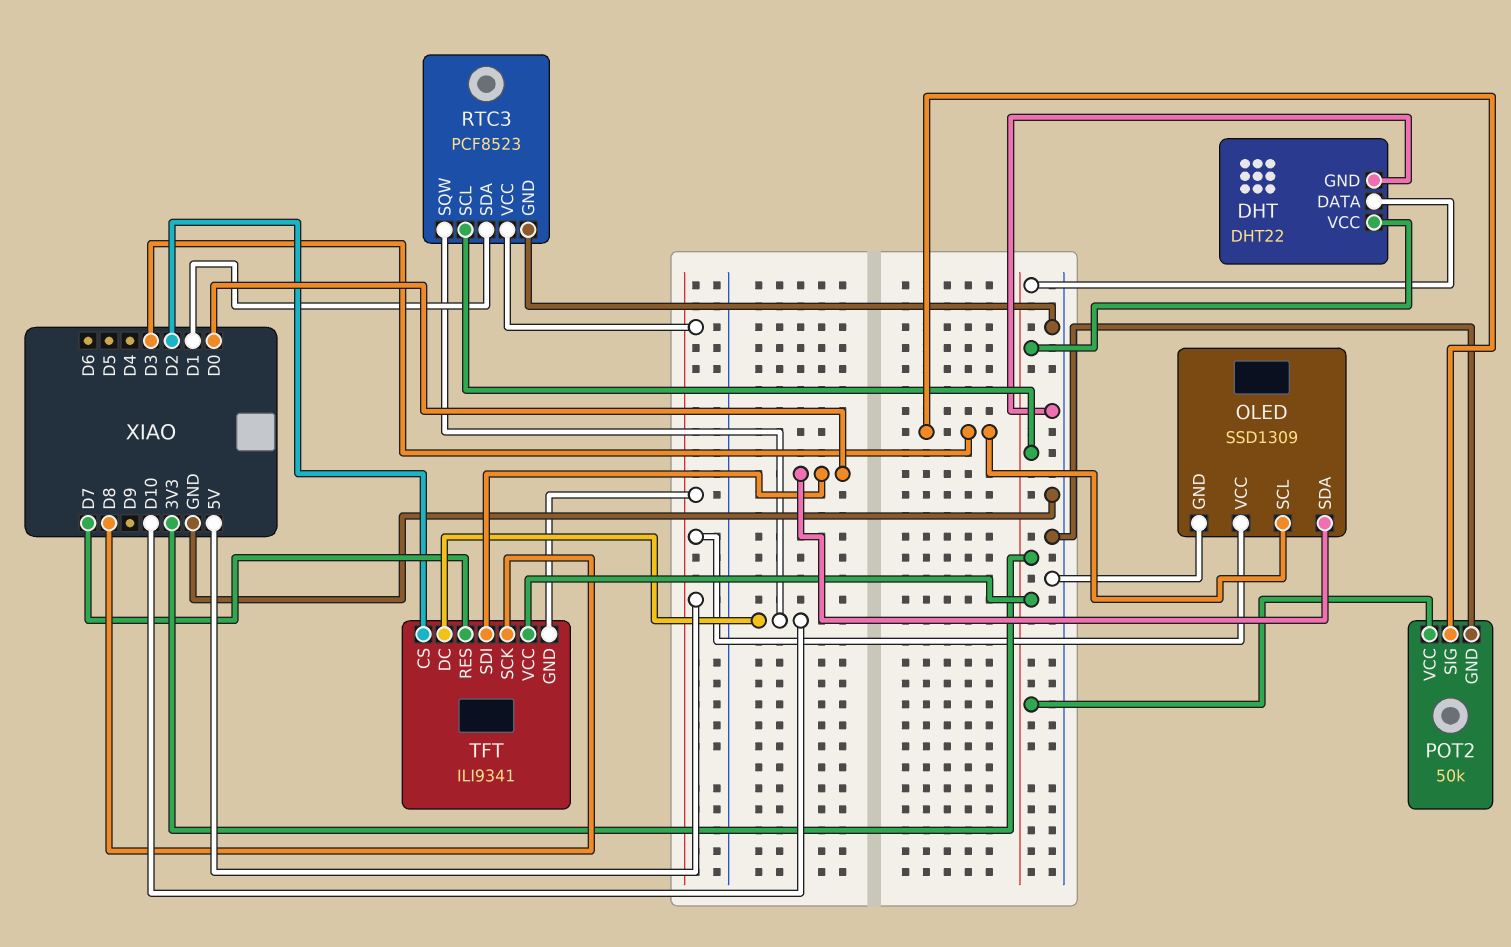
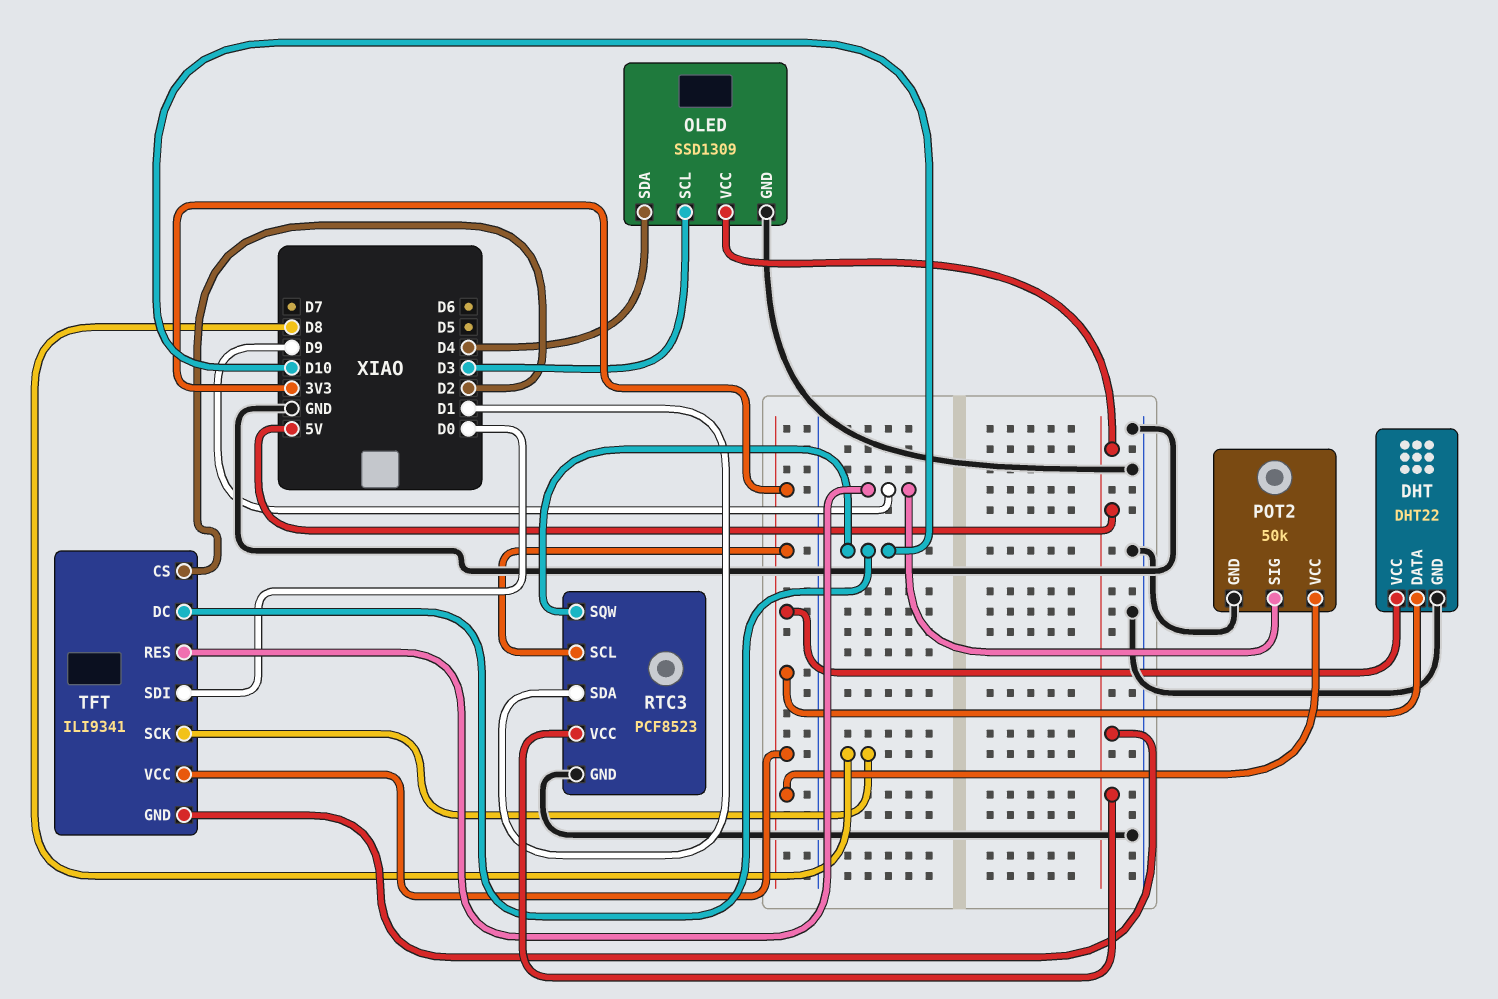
OLED pin SDA: D0 -> D4
POT2 pin SIG: D3 -> D9
TFT pin RES: D7 -> D9

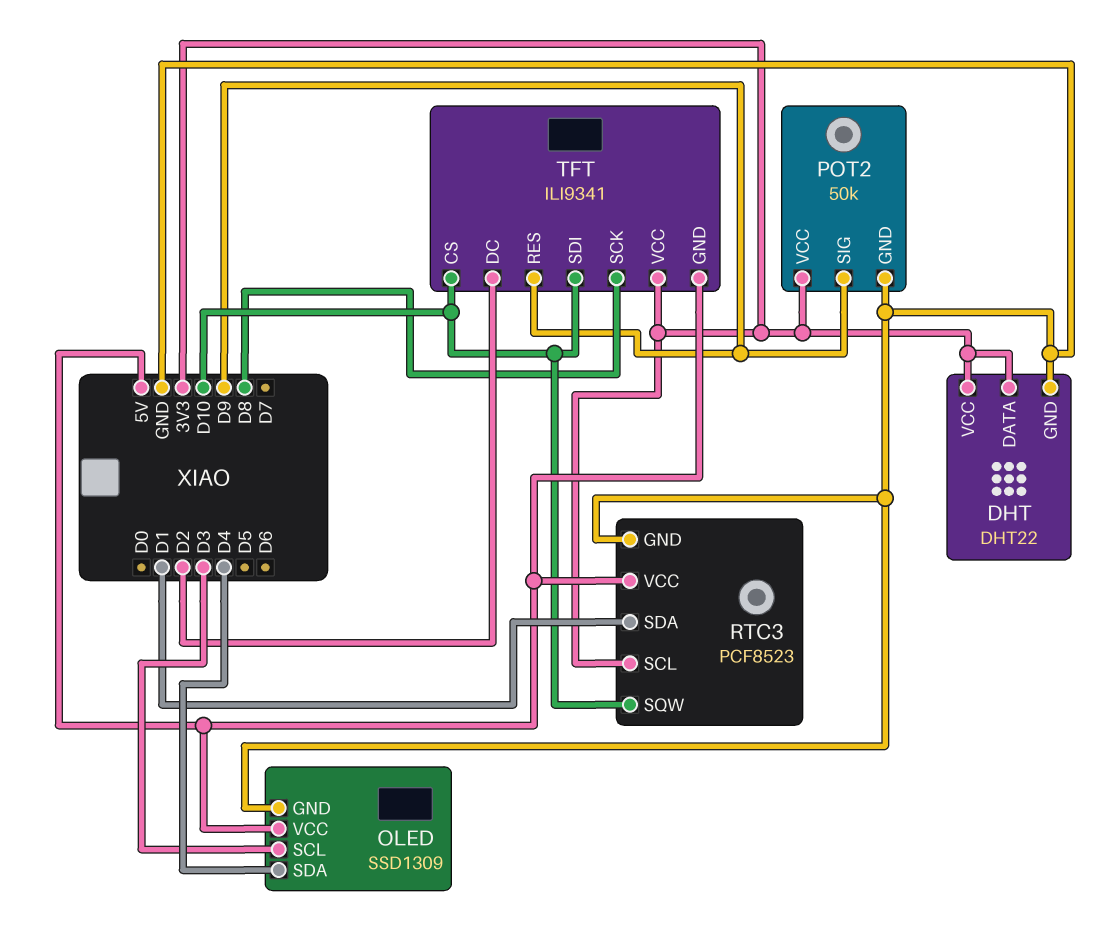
TFT pin CS: D2 -> D10
TFT pin DC: D10 -> D2
TFT pin SDI: D0 -> D10

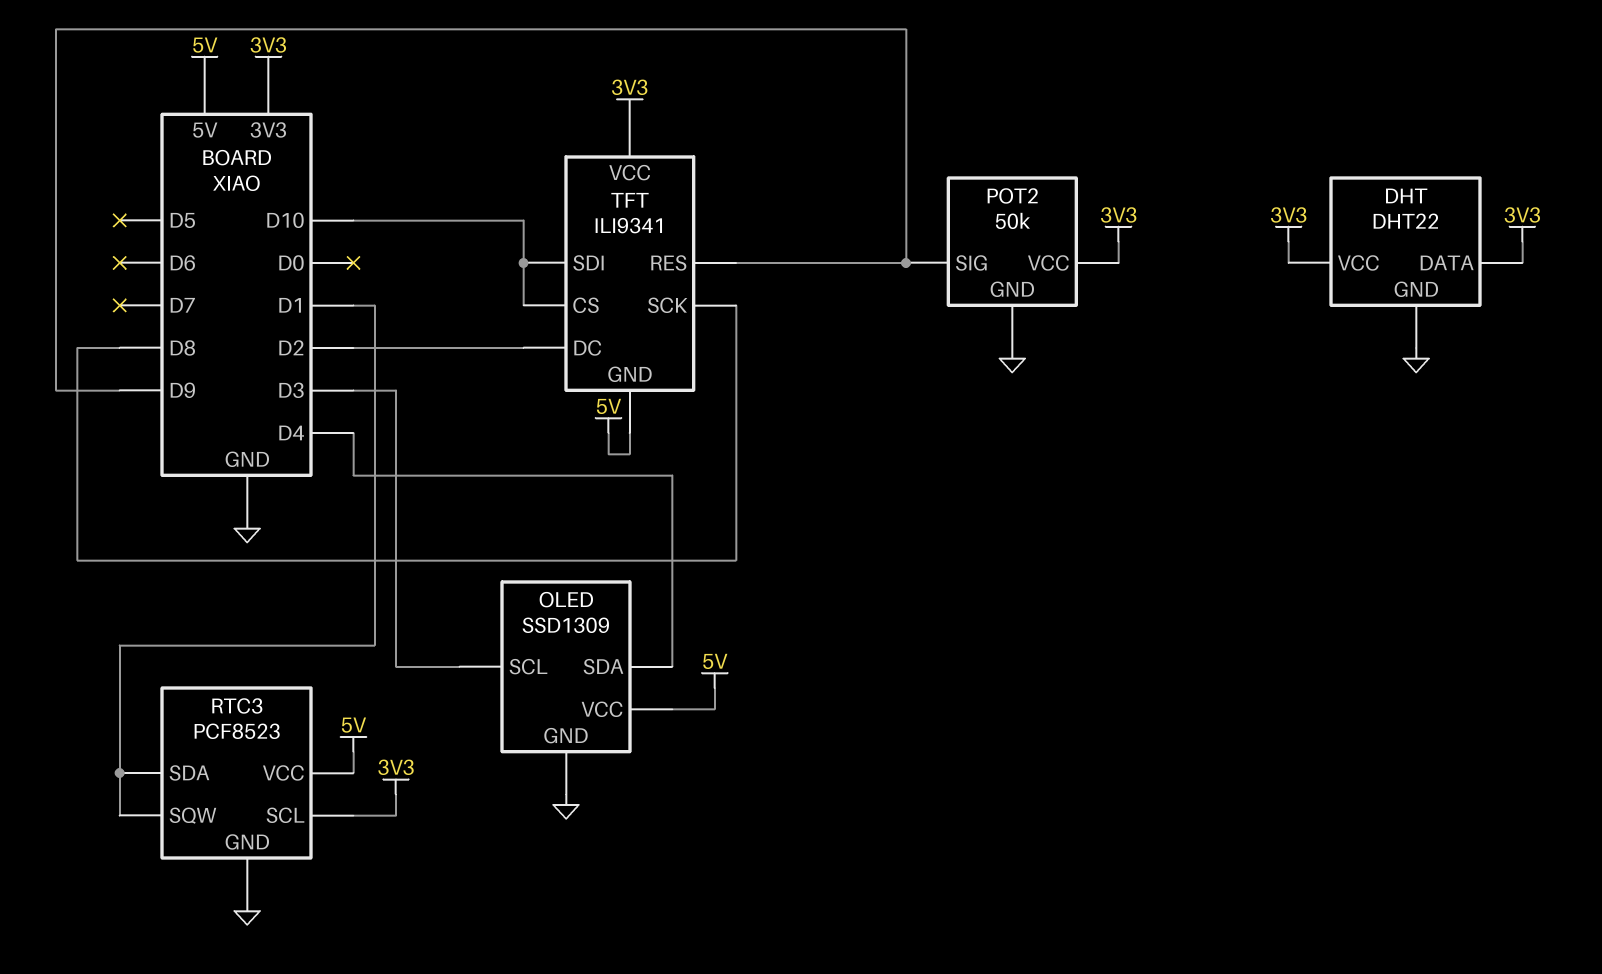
RTC3 pin SQW: D10 -> D1

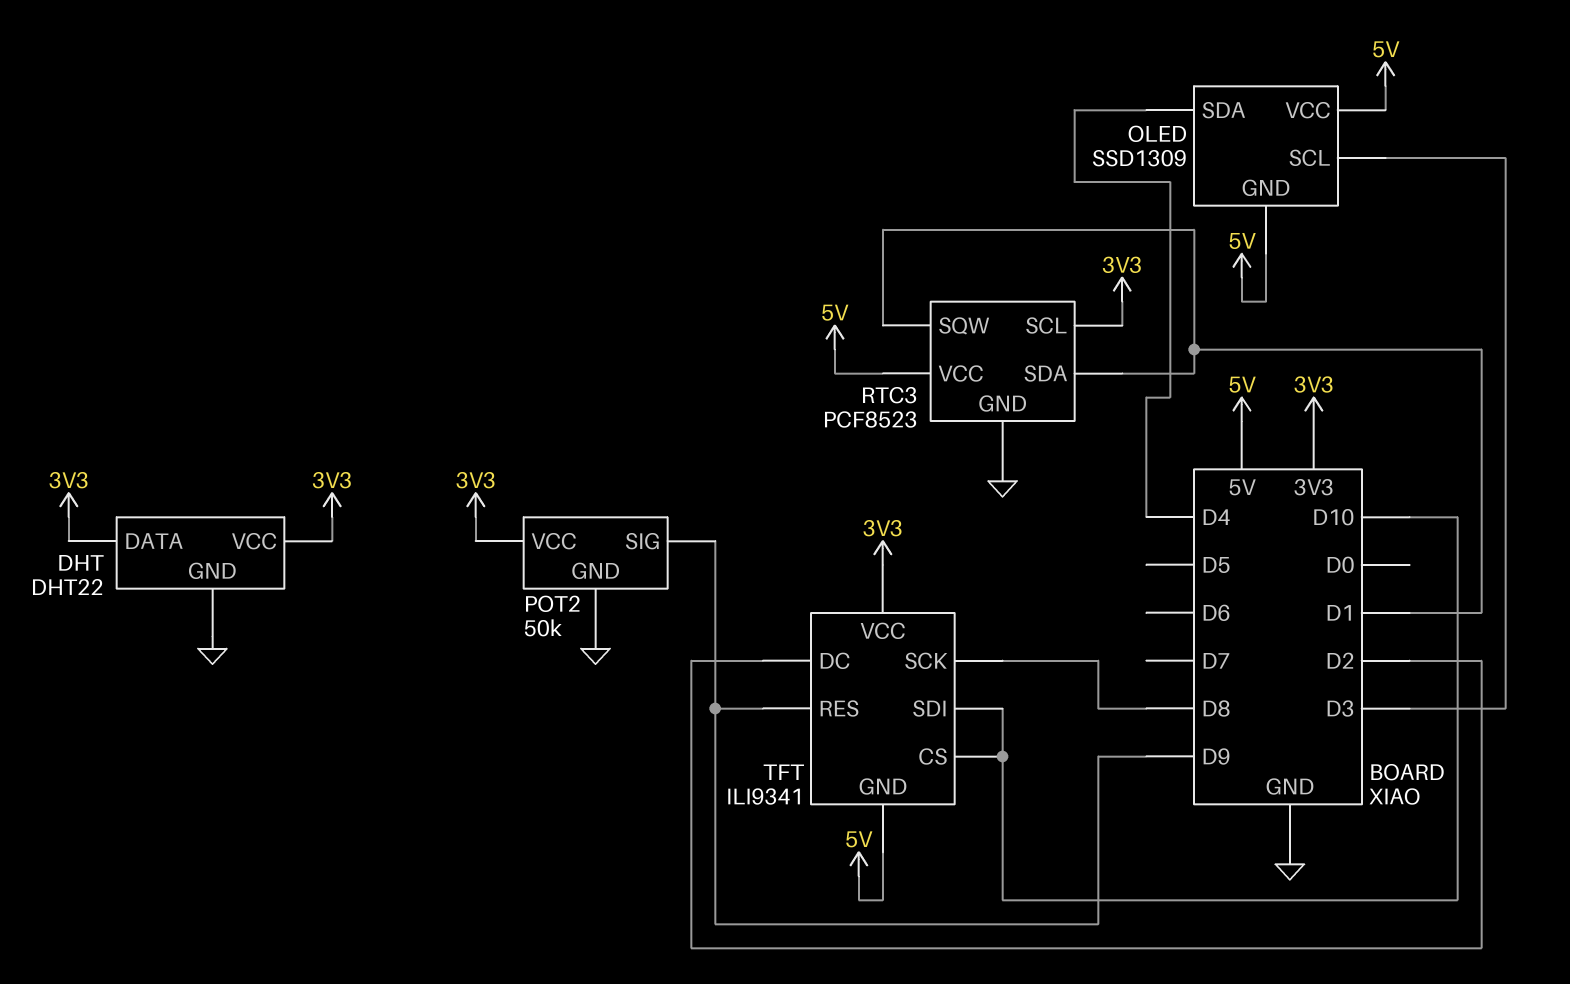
OLED pin GND: GND -> 5V

